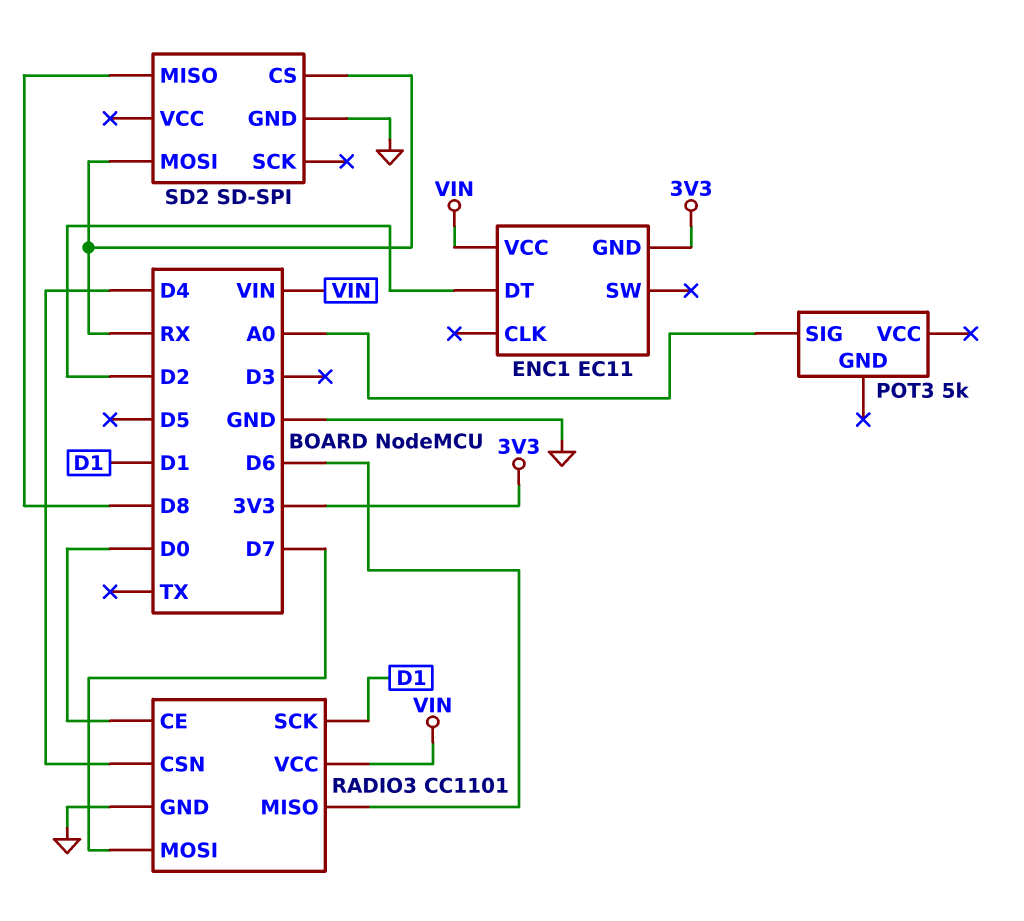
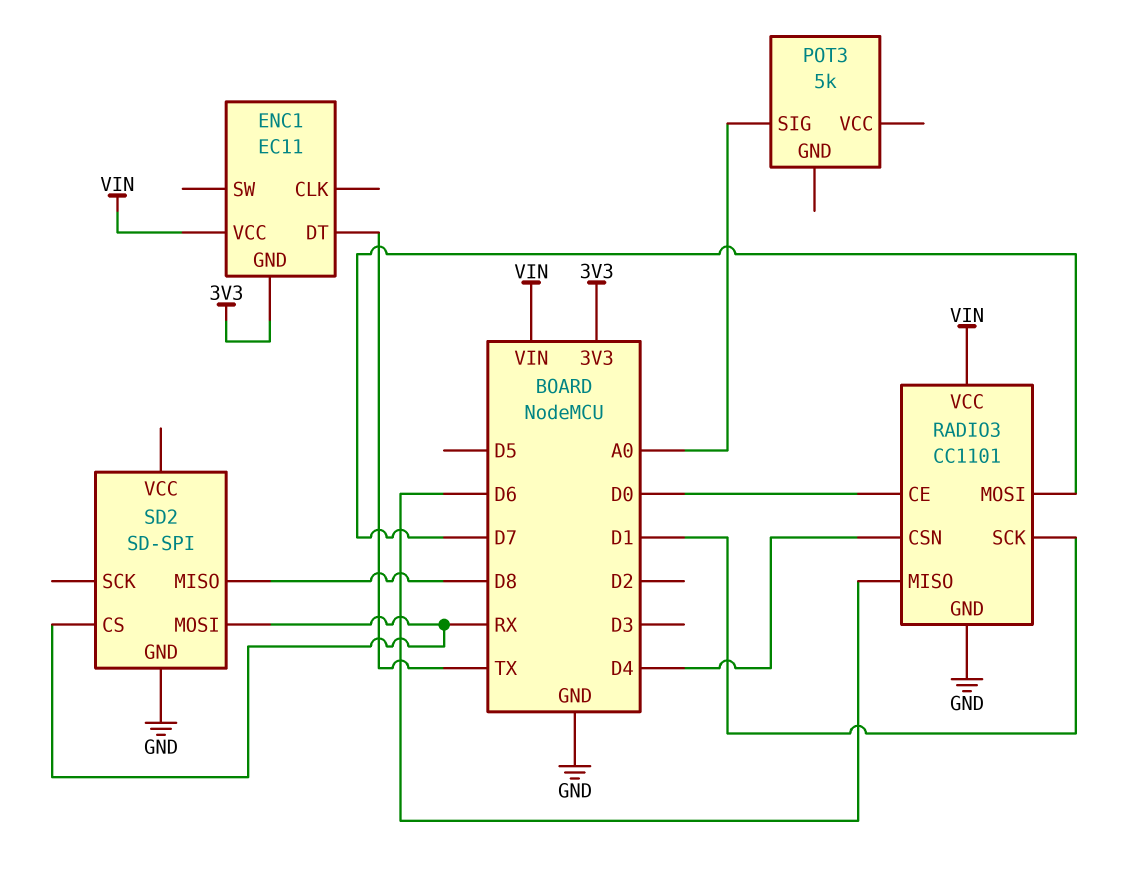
ENC1 pin DT: D2 -> TX

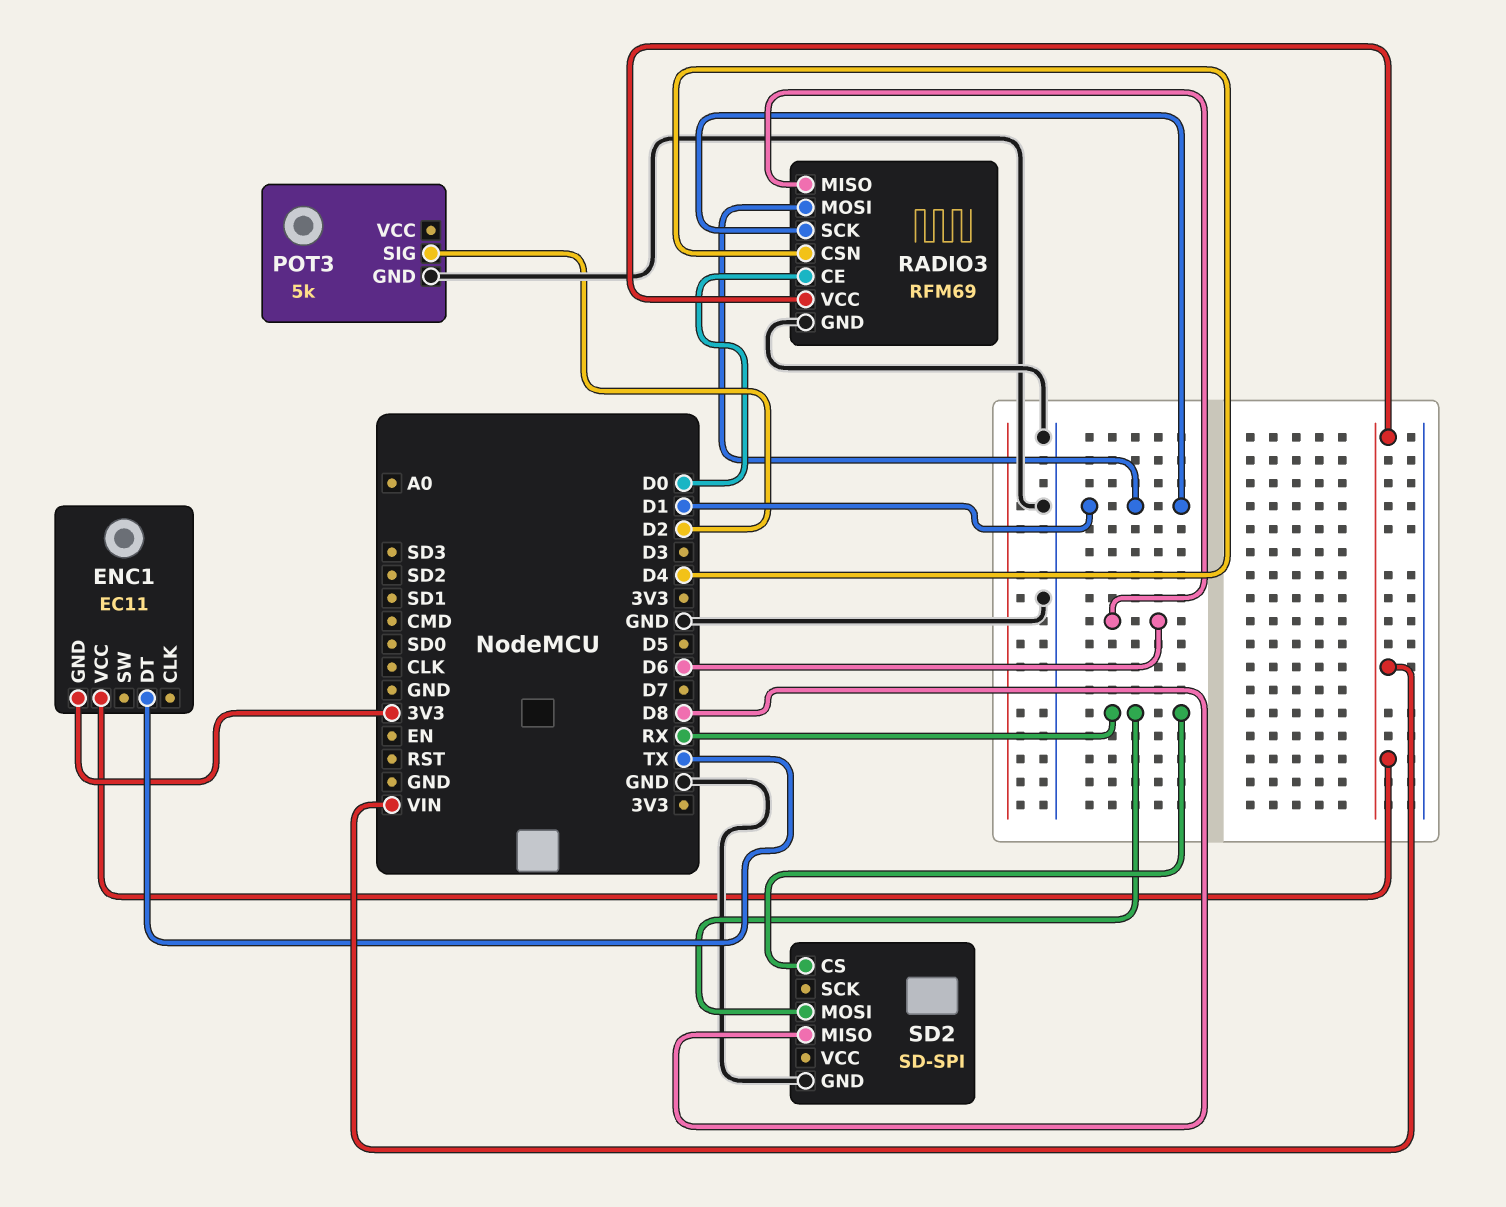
POT3 pin GND: none -> GND
POT3 pin SIG: A0 -> D2
RADIO3: CC1101 -> RFM69
RADIO3 pin MOSI: D7 -> D1

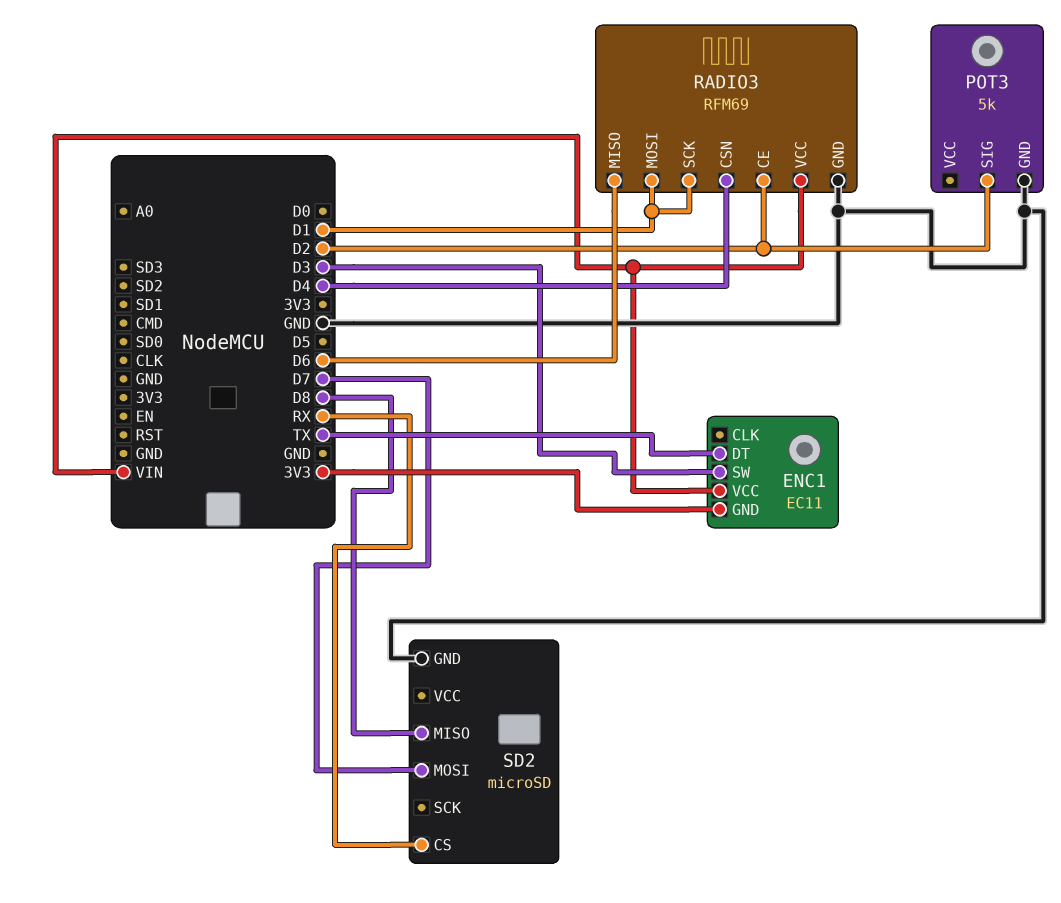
ENC1 pin SW: none -> D3
RADIO3 pin CE: D0 -> D2
SD2: SD-SPI -> microSD
SD2 pin MOSI: RX -> D7

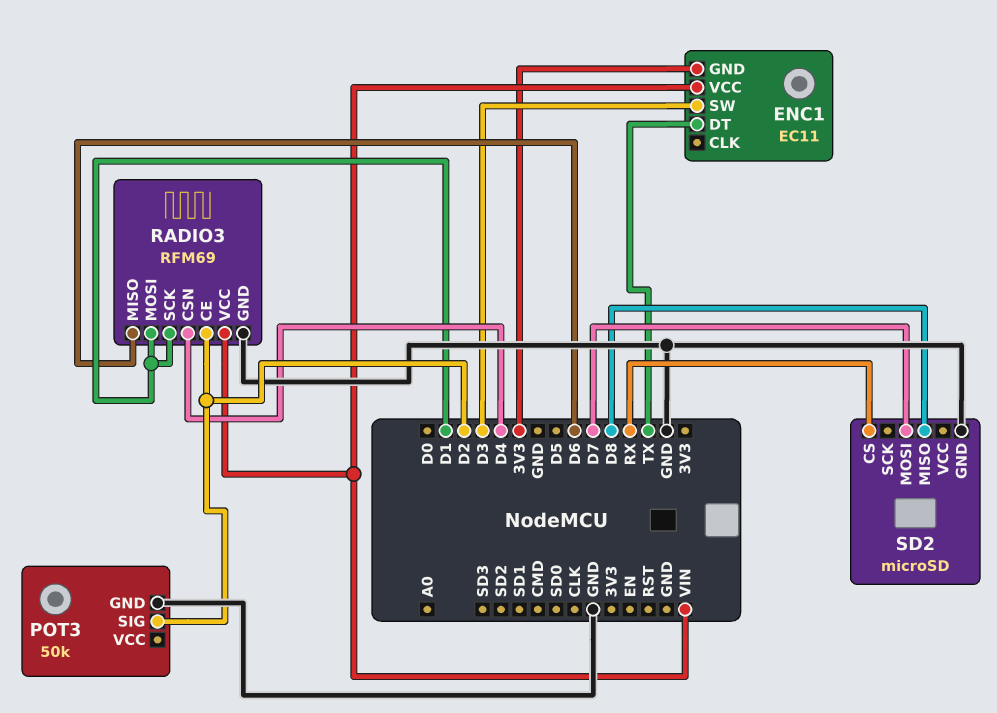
POT3: 5k -> 50k

